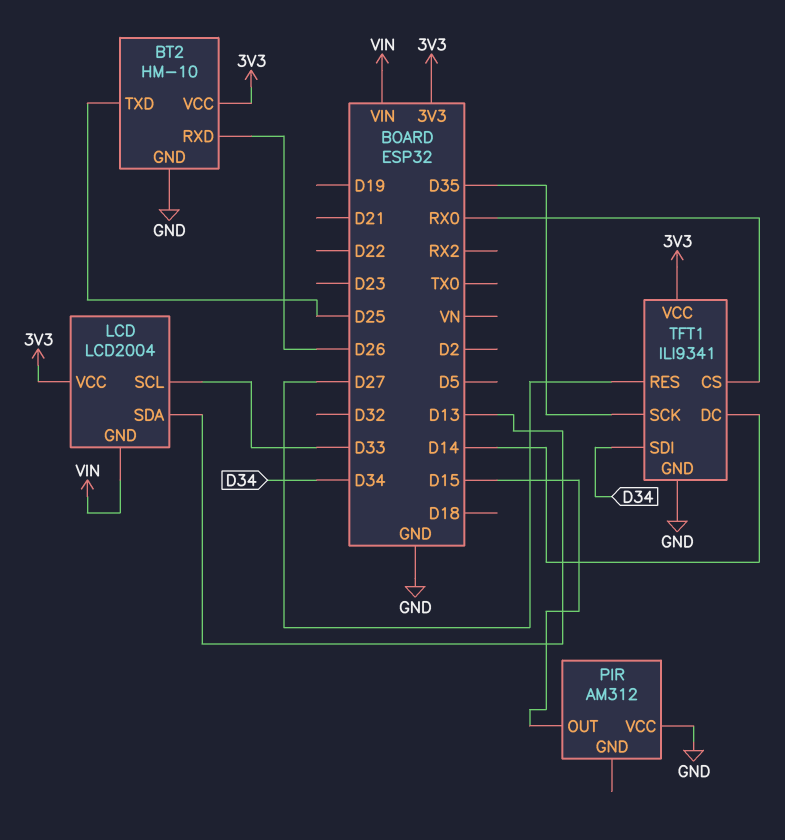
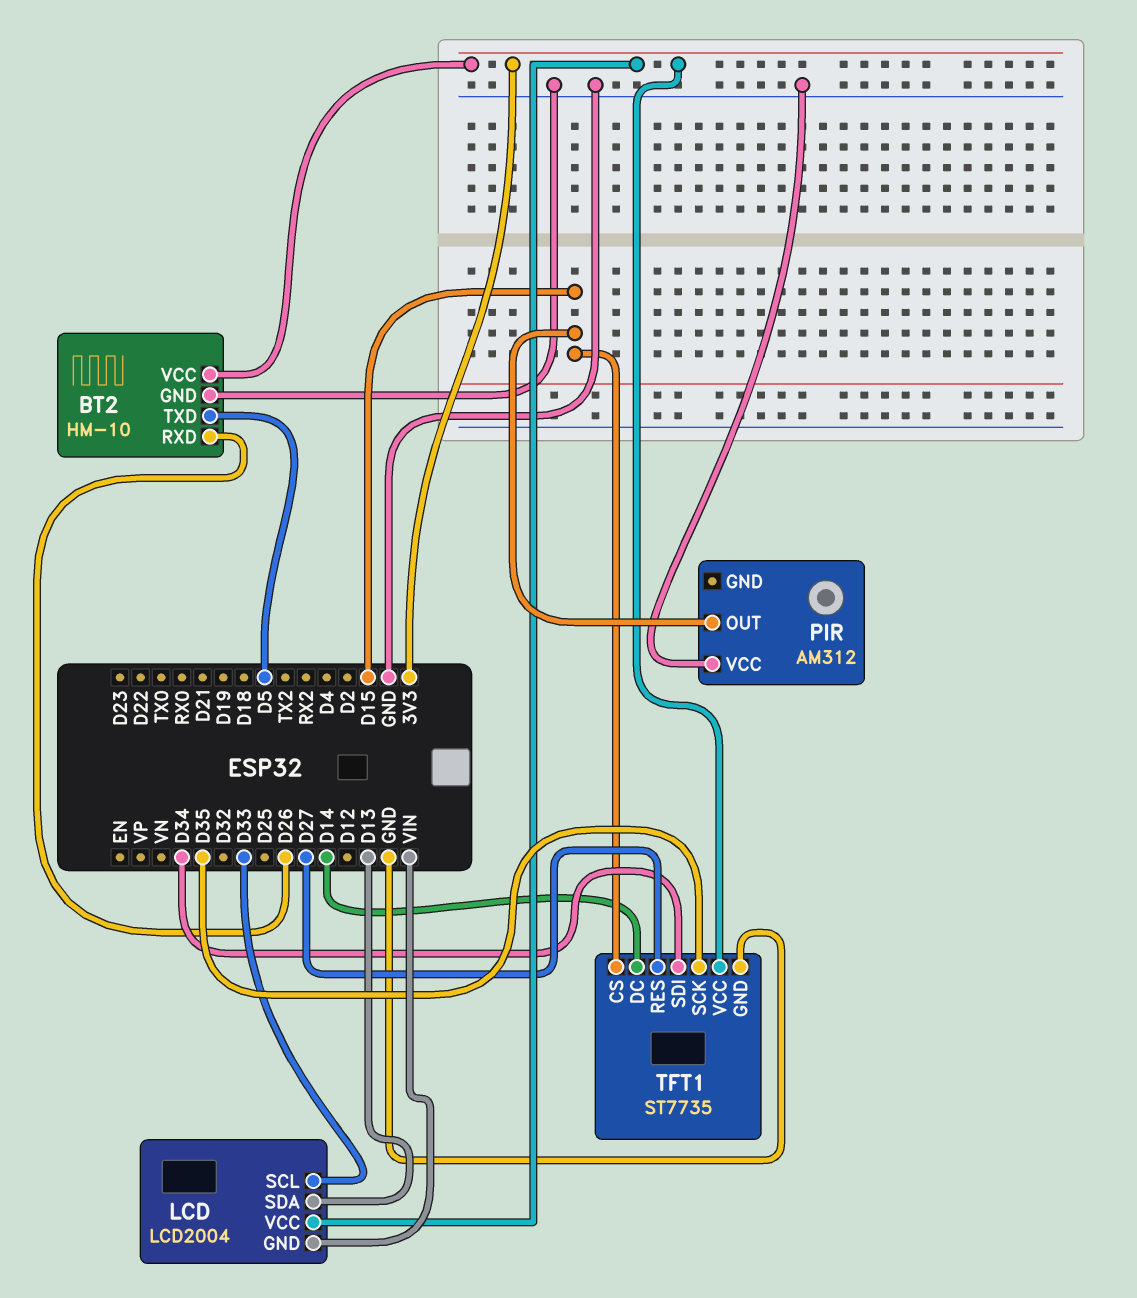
BT2 pin TXD: D25 -> D5
TFT1: ILI9341 -> ST7735
TFT1 pin CS: RX0 -> D15

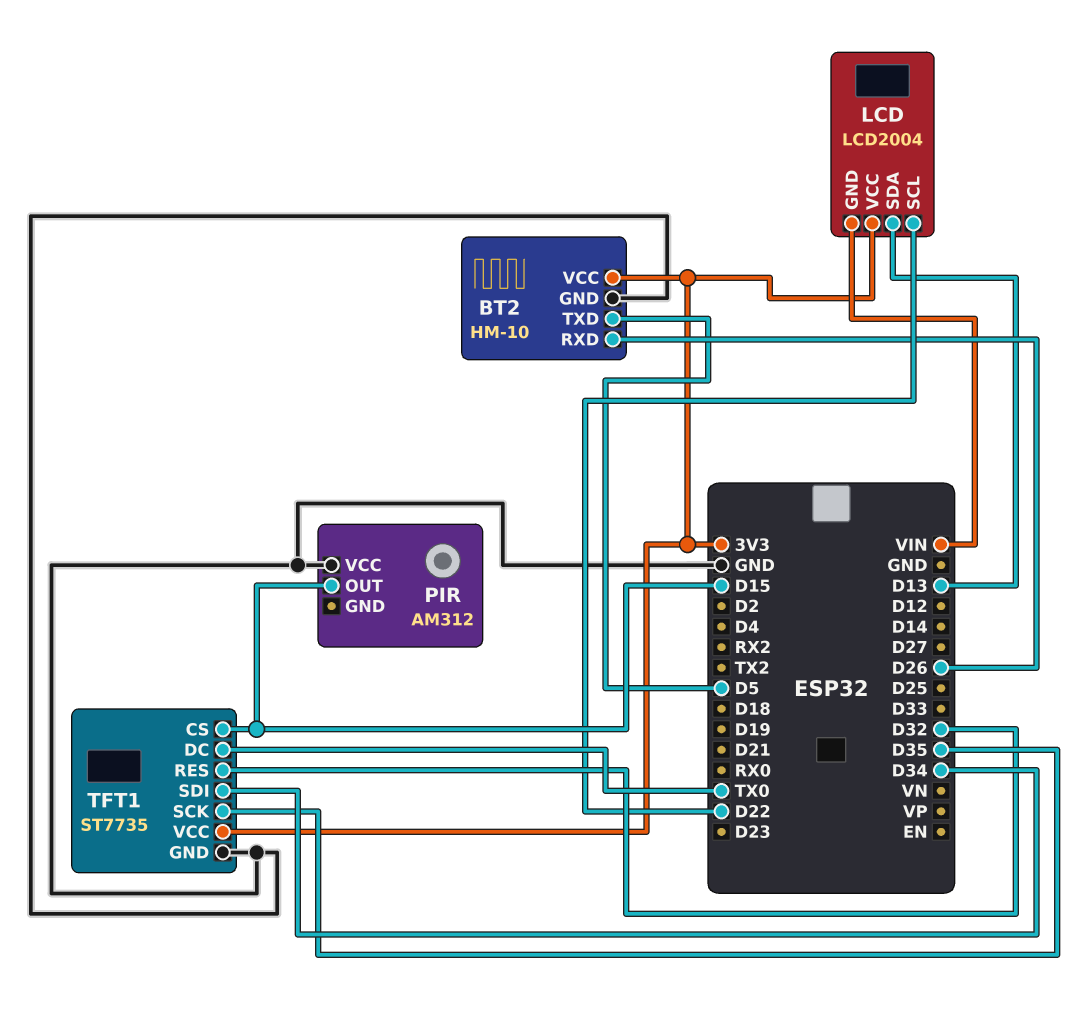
LCD pin SCL: D33 -> D22
TFT1 pin DC: D14 -> TX0
TFT1 pin RES: D27 -> D32

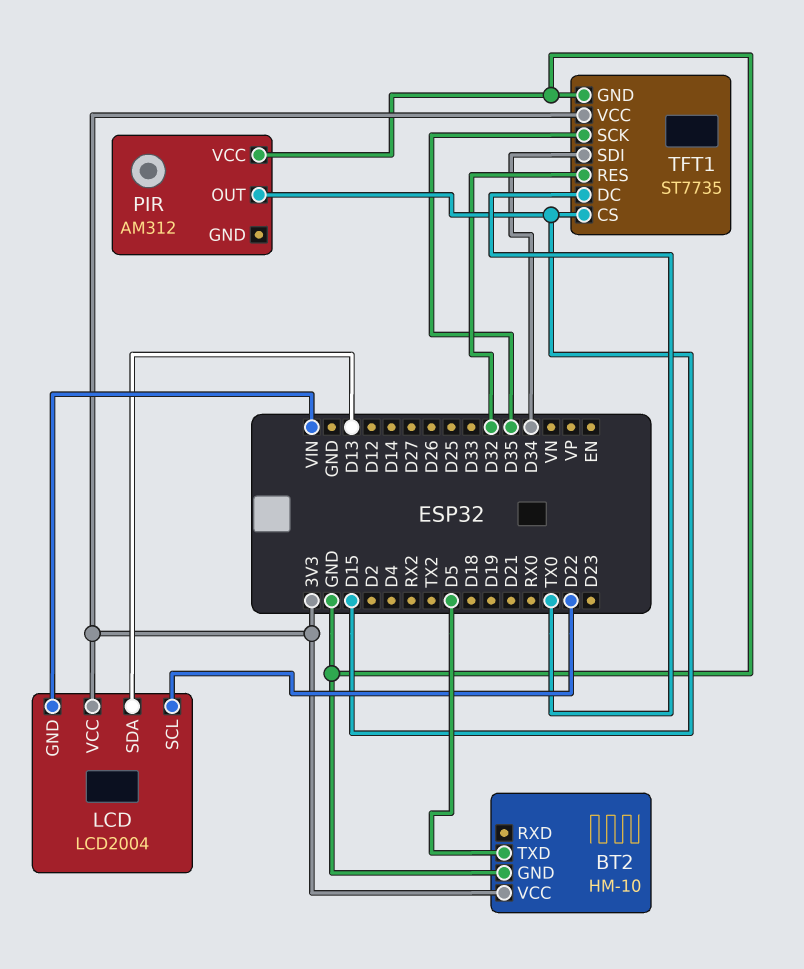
BT2 pin RXD: D26 -> none

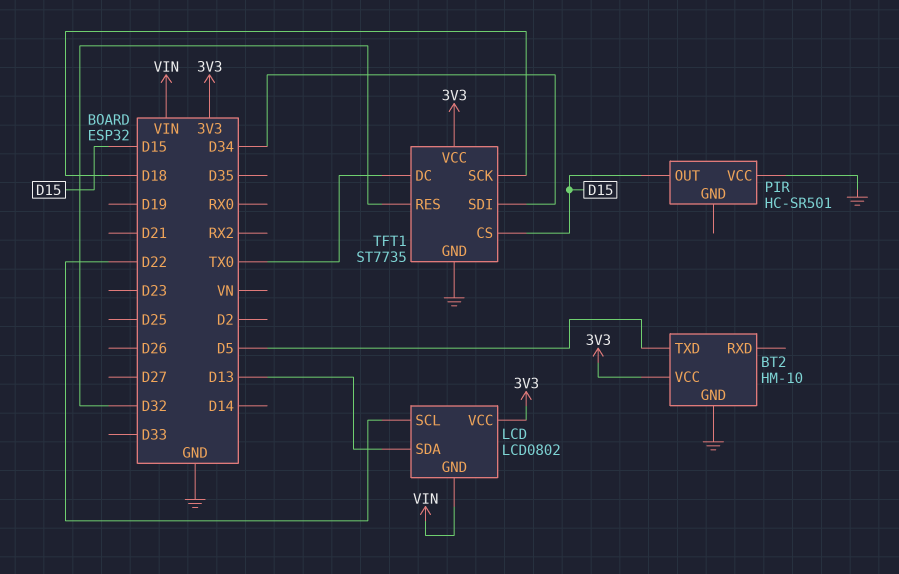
LCD: LCD2004 -> LCD0802
PIR: AM312 -> HC-SR501
TFT1 pin SCK: D35 -> D18

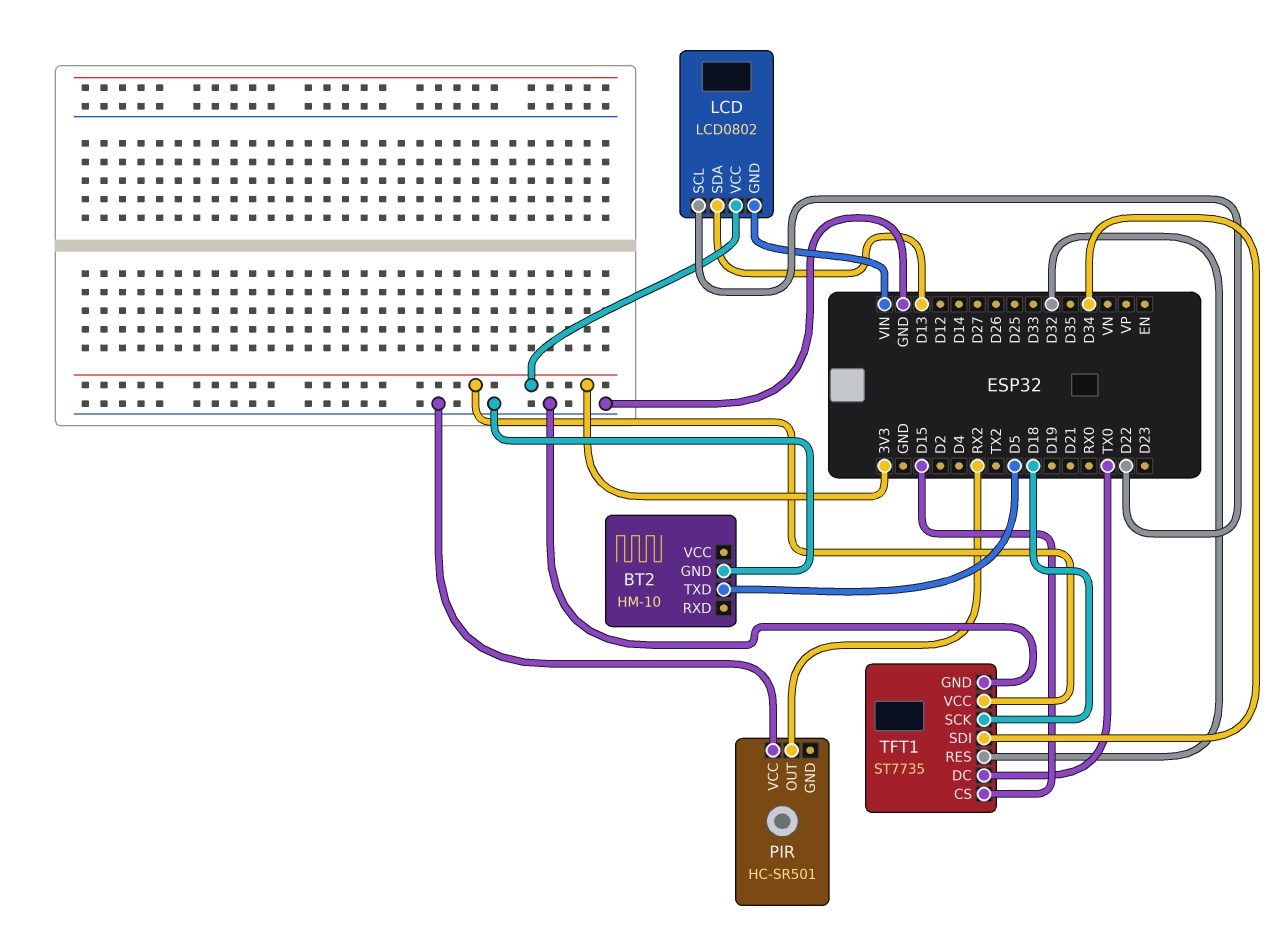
BT2 pin VCC: 3V3 -> none
PIR pin OUT: D15 -> RX2

